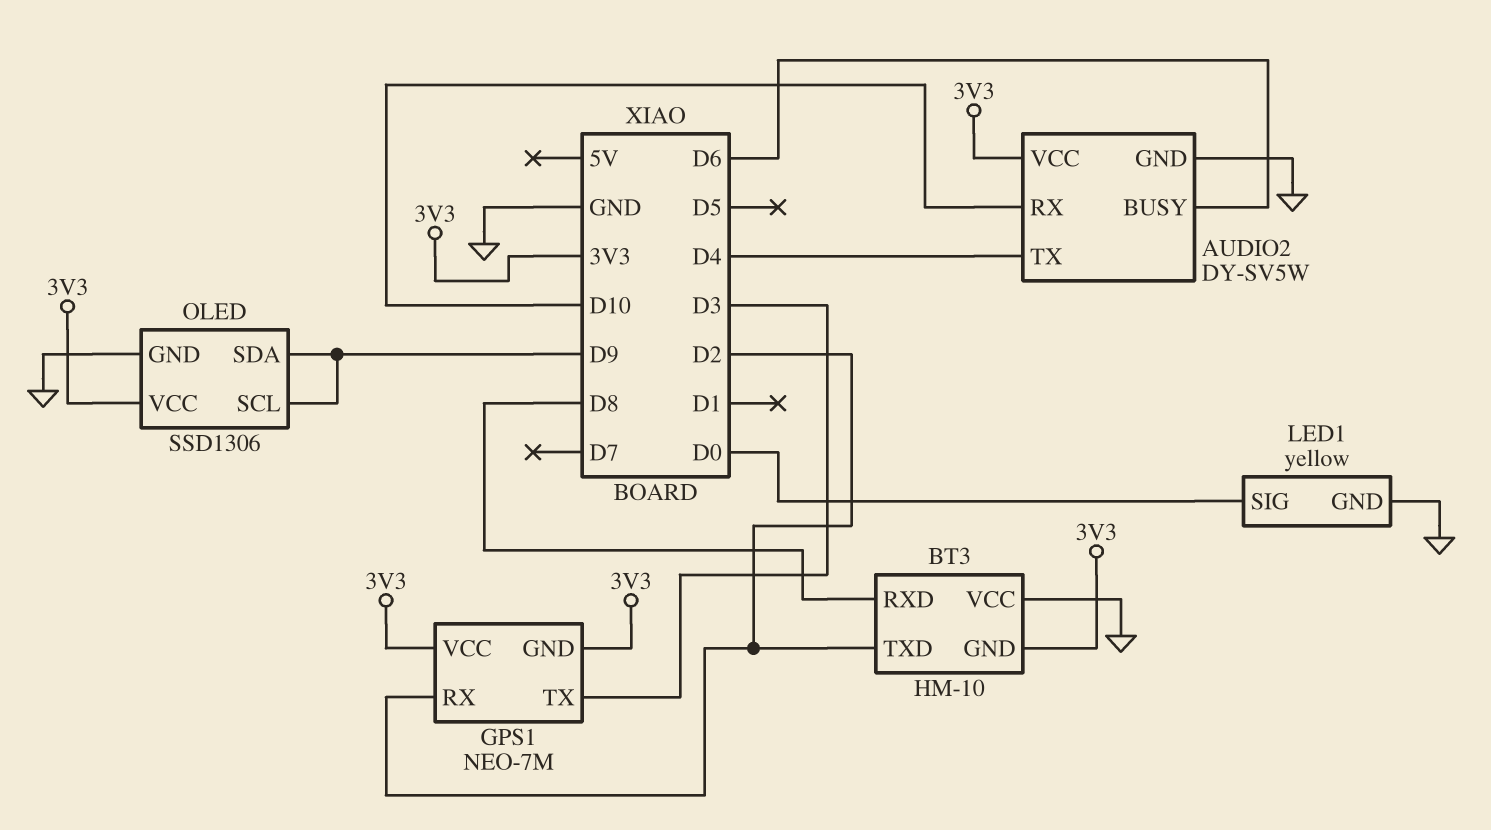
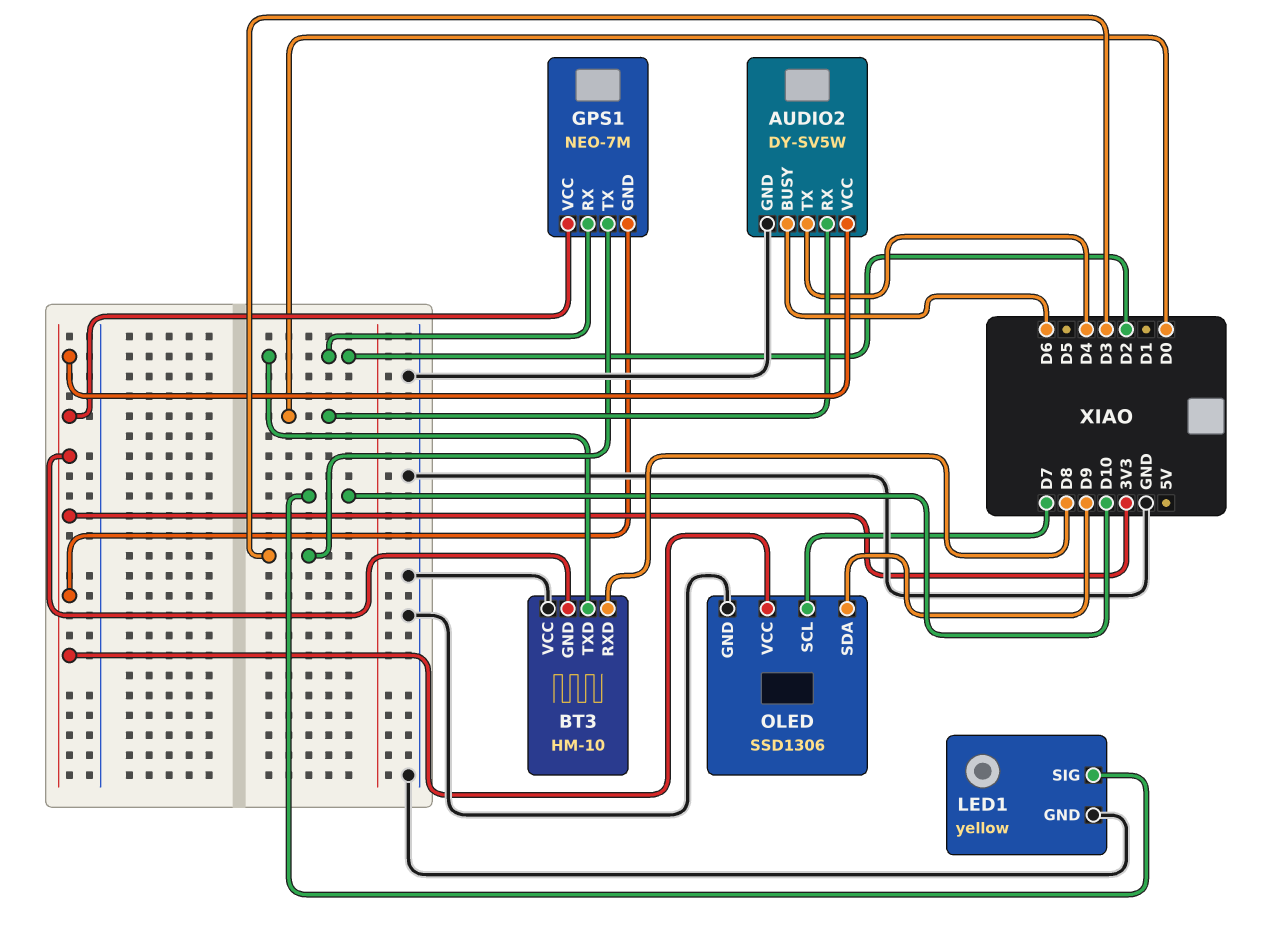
AUDIO2 pin RX: D10 -> D0
LED1 pin SIG: D0 -> D10
OLED pin SCL: D9 -> D7

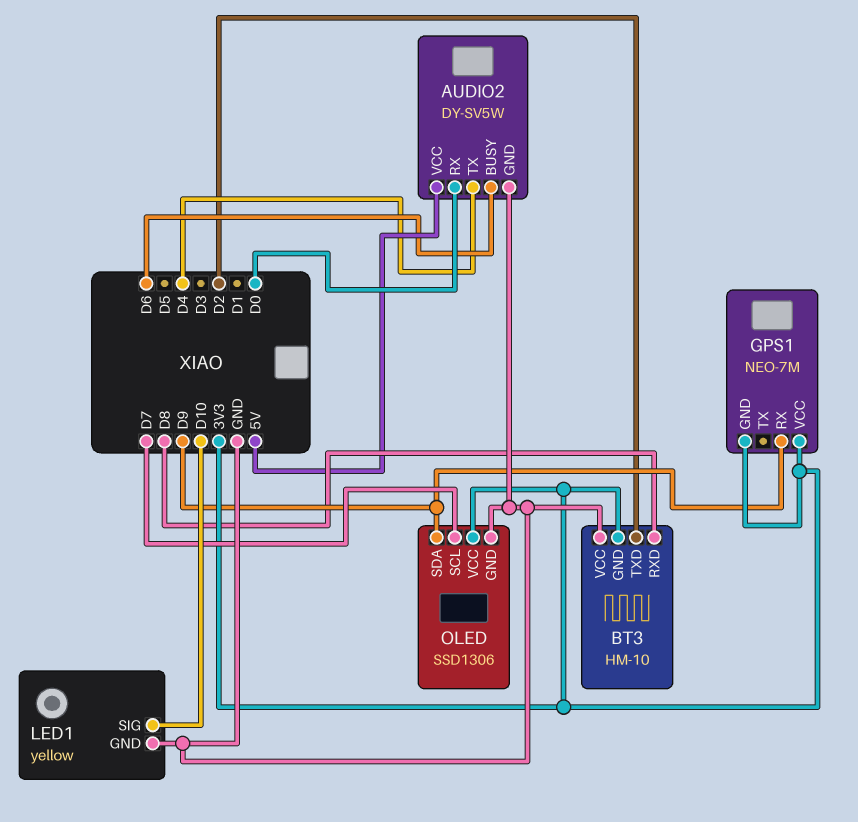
AUDIO2 pin VCC: 3V3 -> 5V
GPS1 pin RX: D2 -> D9
GPS1 pin TX: D3 -> none

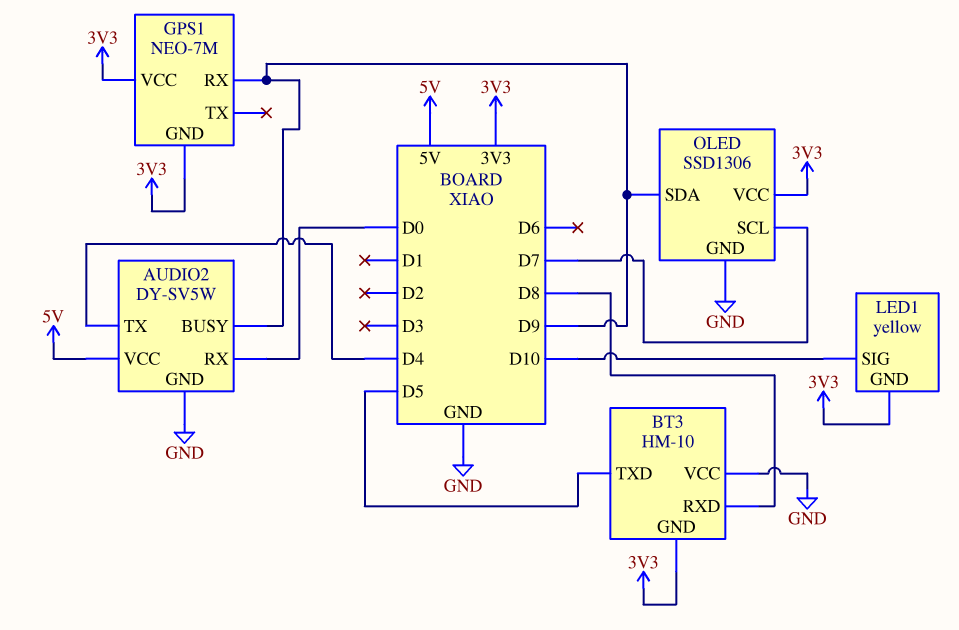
AUDIO2 pin BUSY: D6 -> D9
BT3 pin TXD: D2 -> D5
LED1 pin GND: GND -> 3V3

